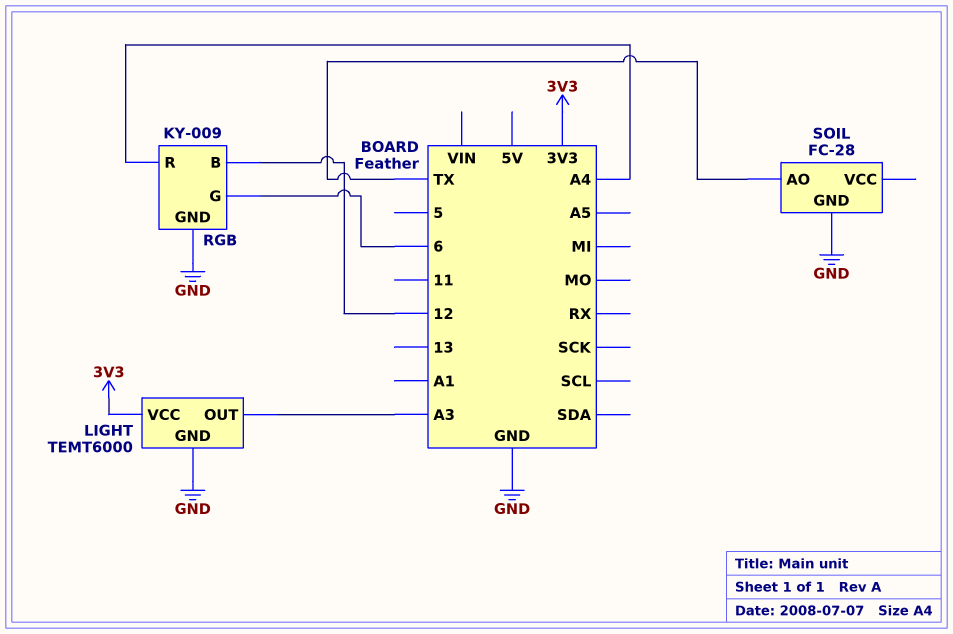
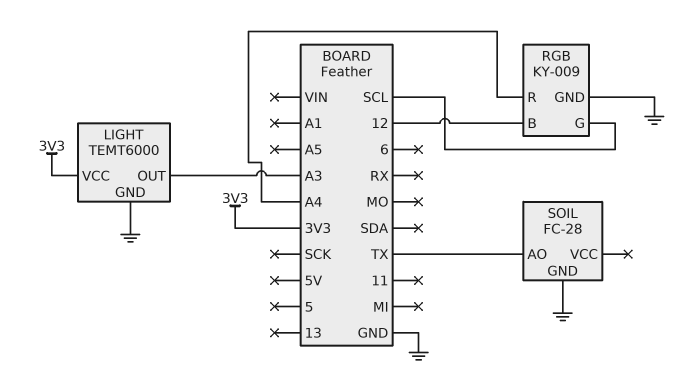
RGB pin G: 6 -> SCL

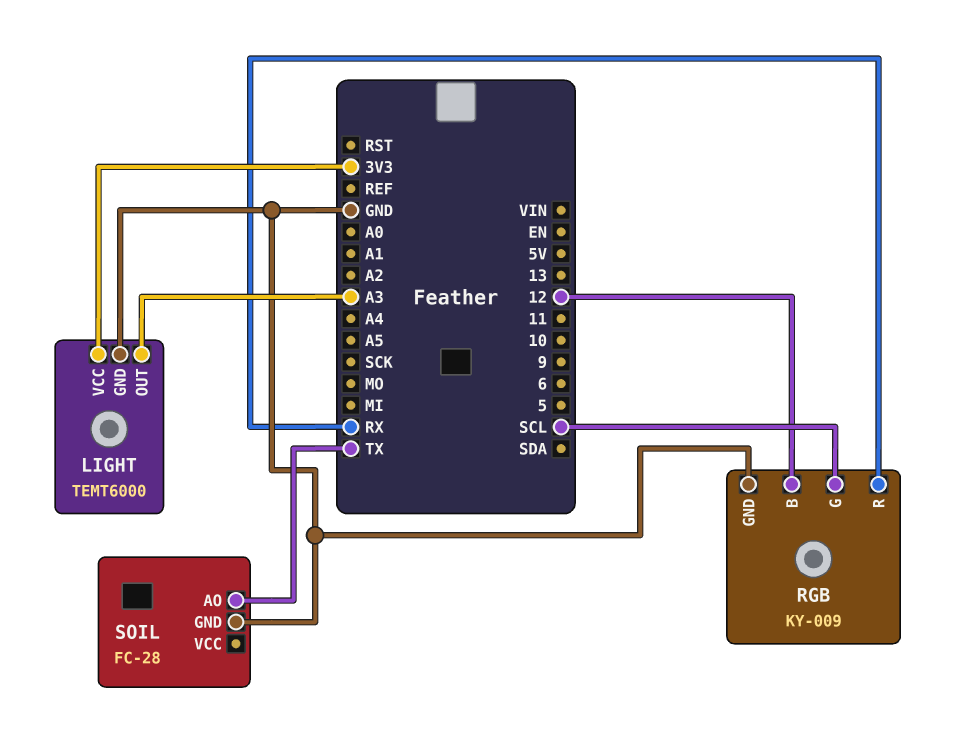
RGB pin R: A4 -> RX

